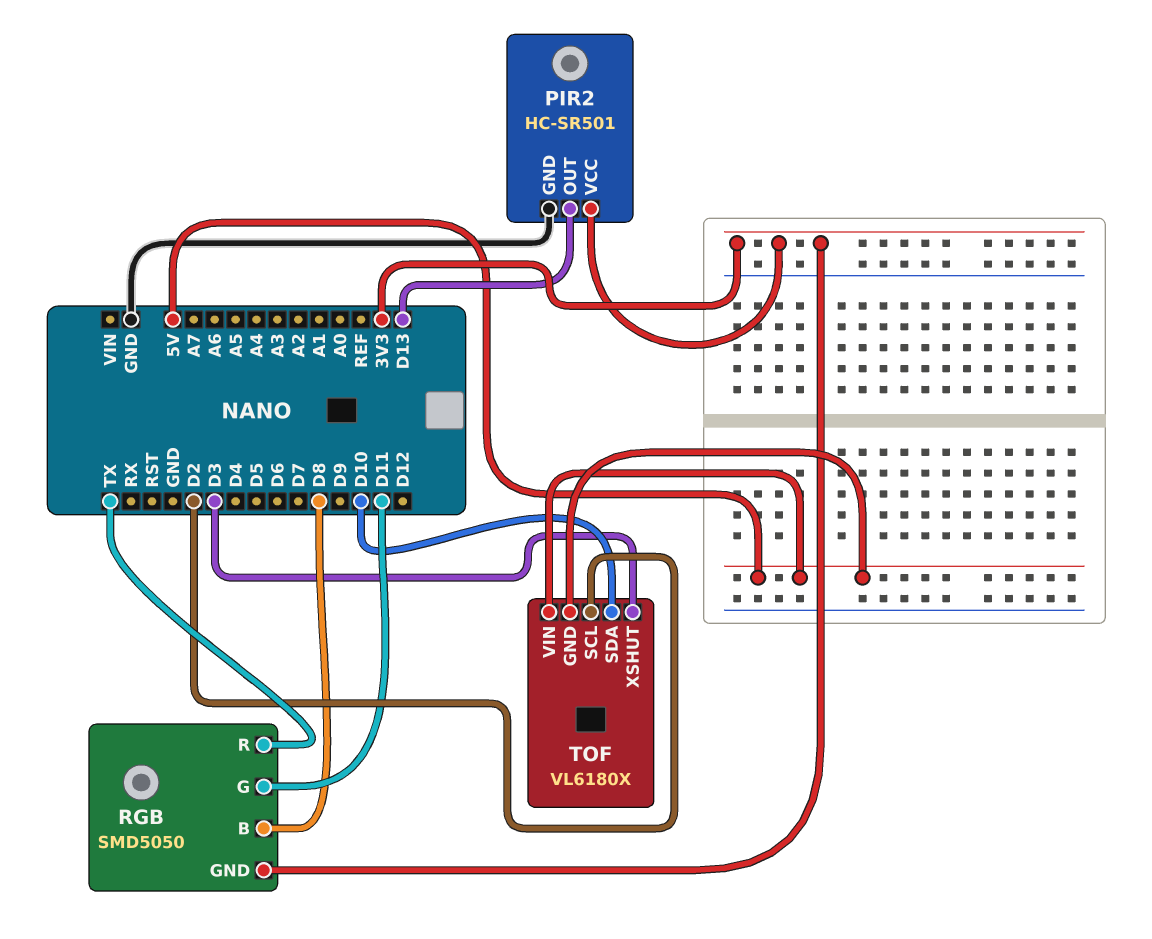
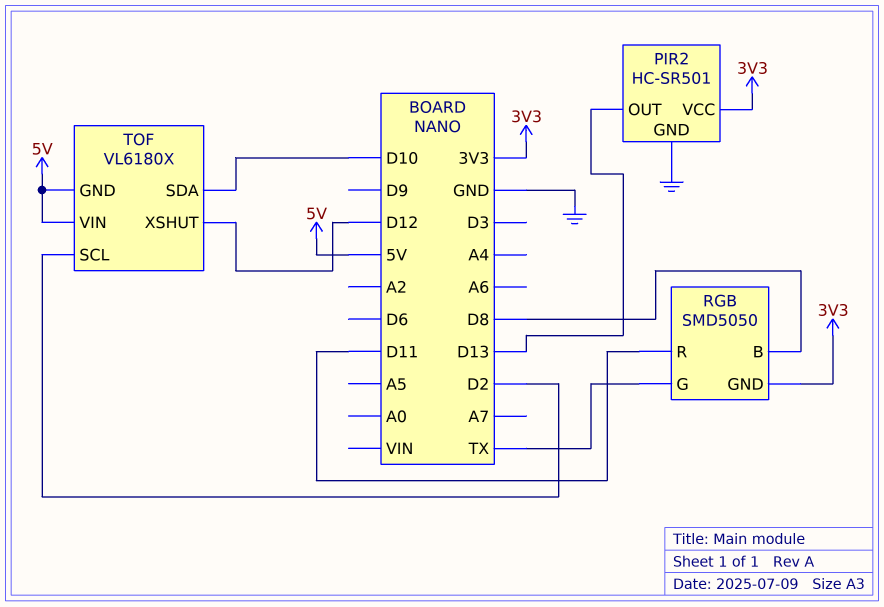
RGB pin G: D11 -> TX
RGB pin R: TX -> D11
TOF pin XSHUT: D3 -> D12

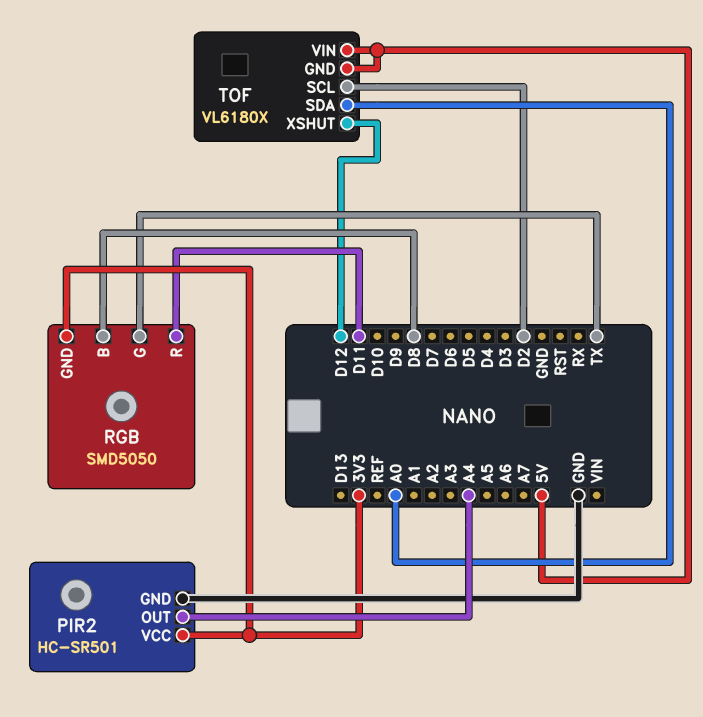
PIR2 pin OUT: D13 -> A4
TOF pin SDA: D10 -> A0

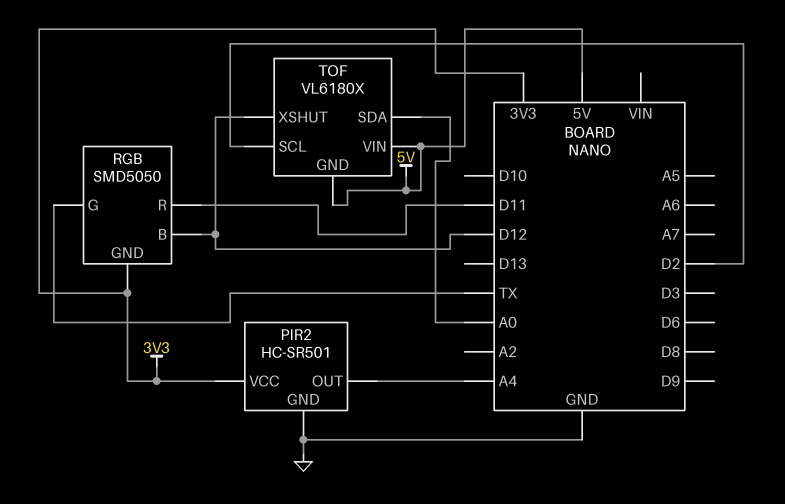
RGB pin B: D8 -> D12

